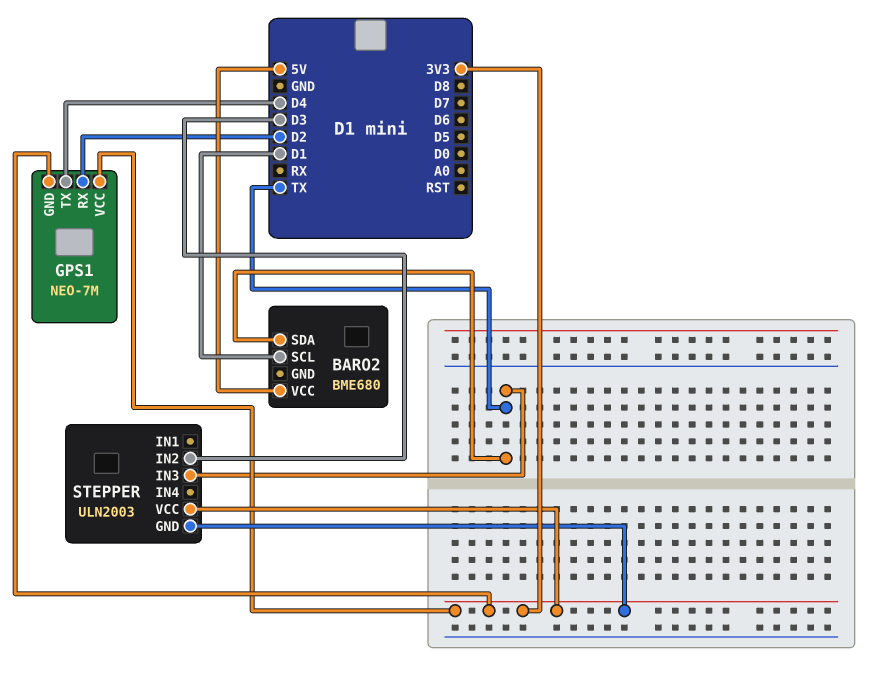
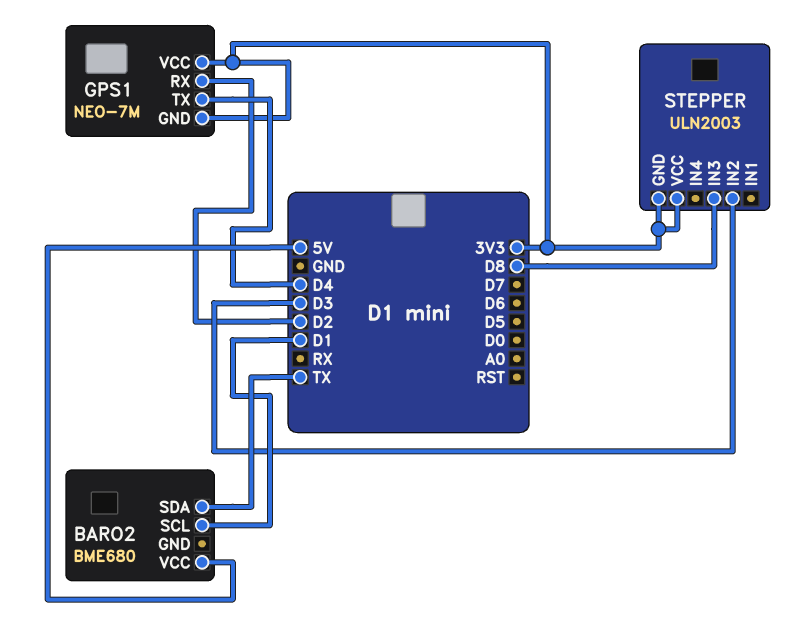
STEPPER pin IN3: TX -> D8

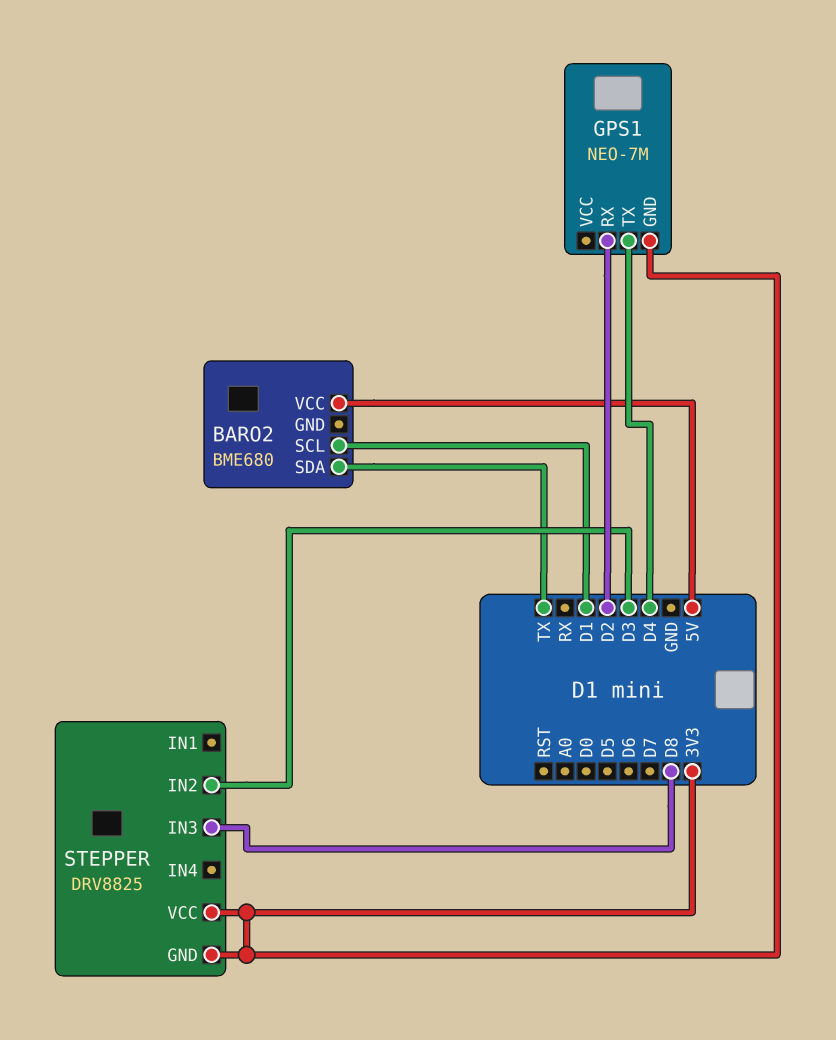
GPS1 pin VCC: 3V3 -> none
STEPPER: ULN2003 -> DRV8825

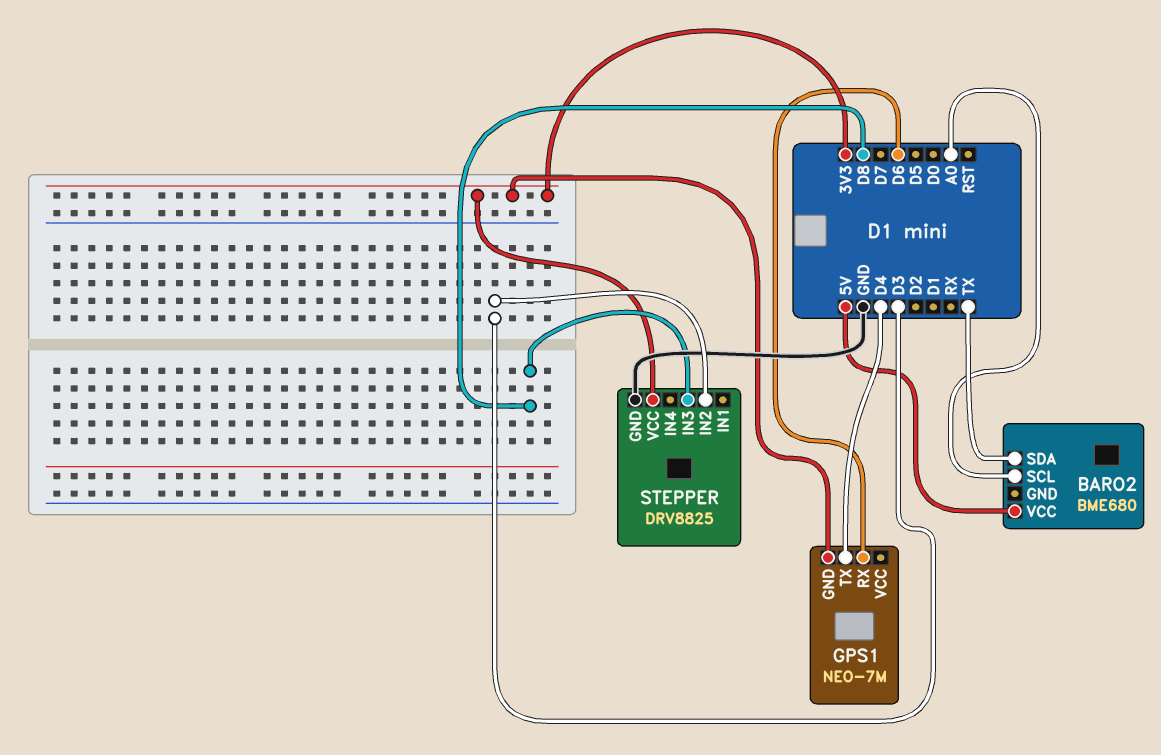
BARO2 pin SCL: D1 -> A0
GPS1 pin RX: D2 -> D6
STEPPER pin GND: 3V3 -> GND

